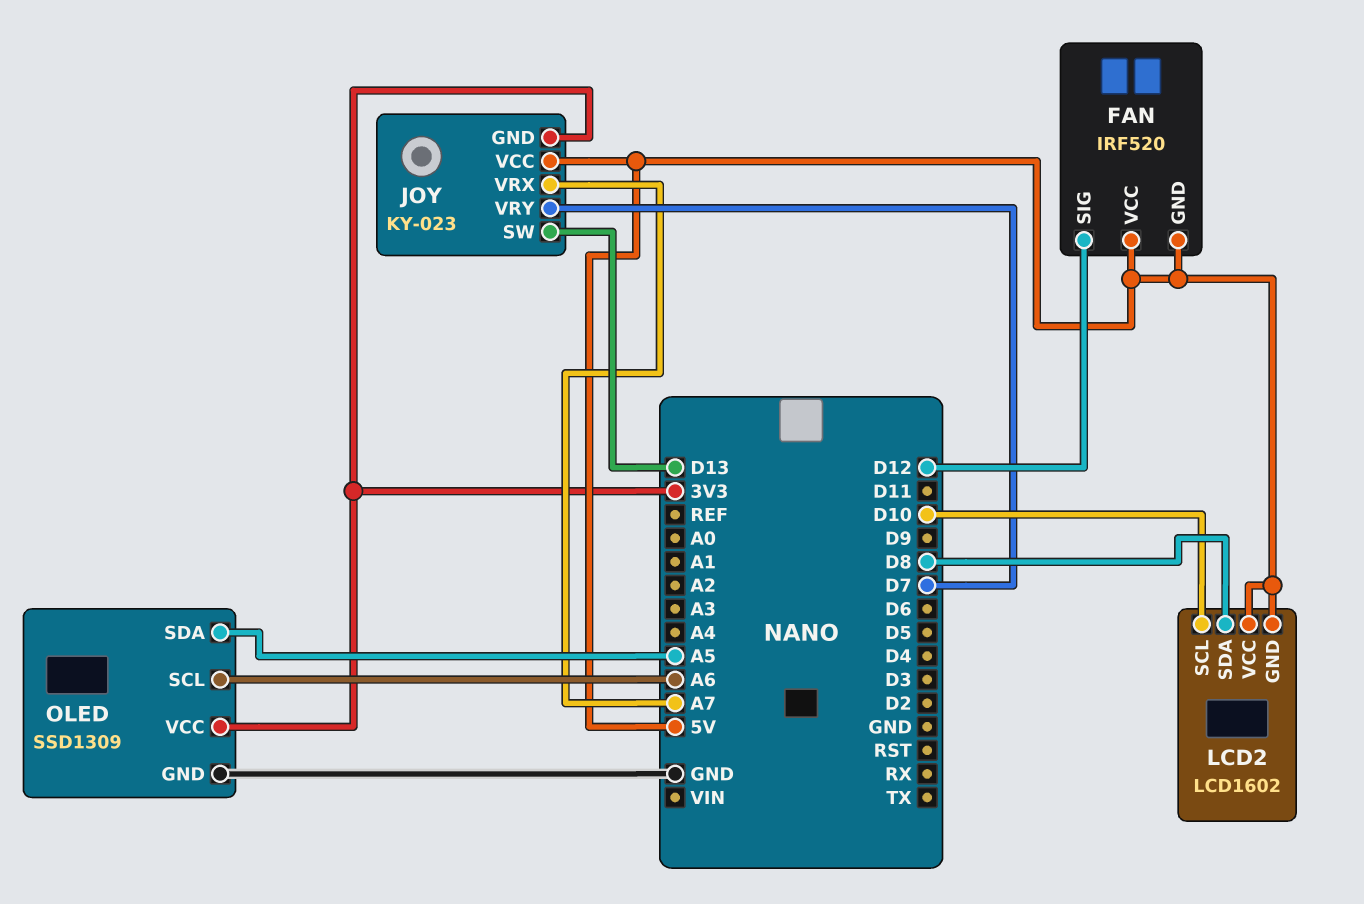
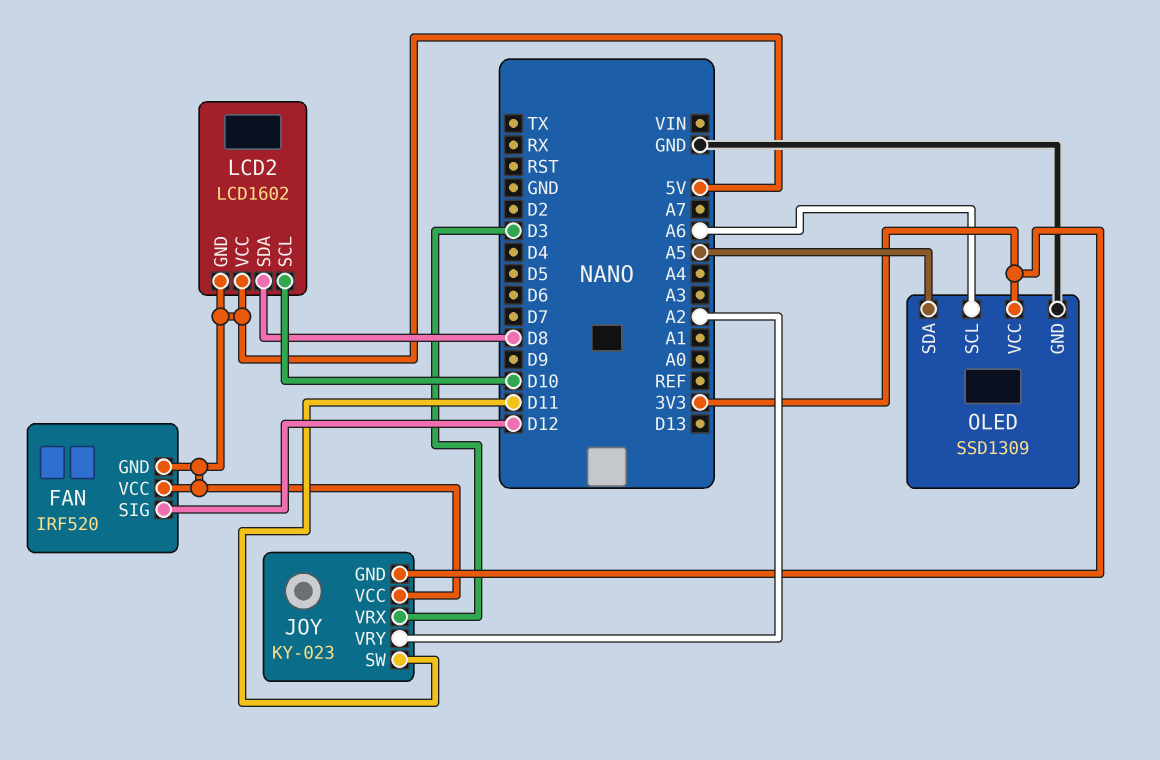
JOY pin SW: D13 -> D11
JOY pin VRX: A7 -> D3
JOY pin VRY: D7 -> A2

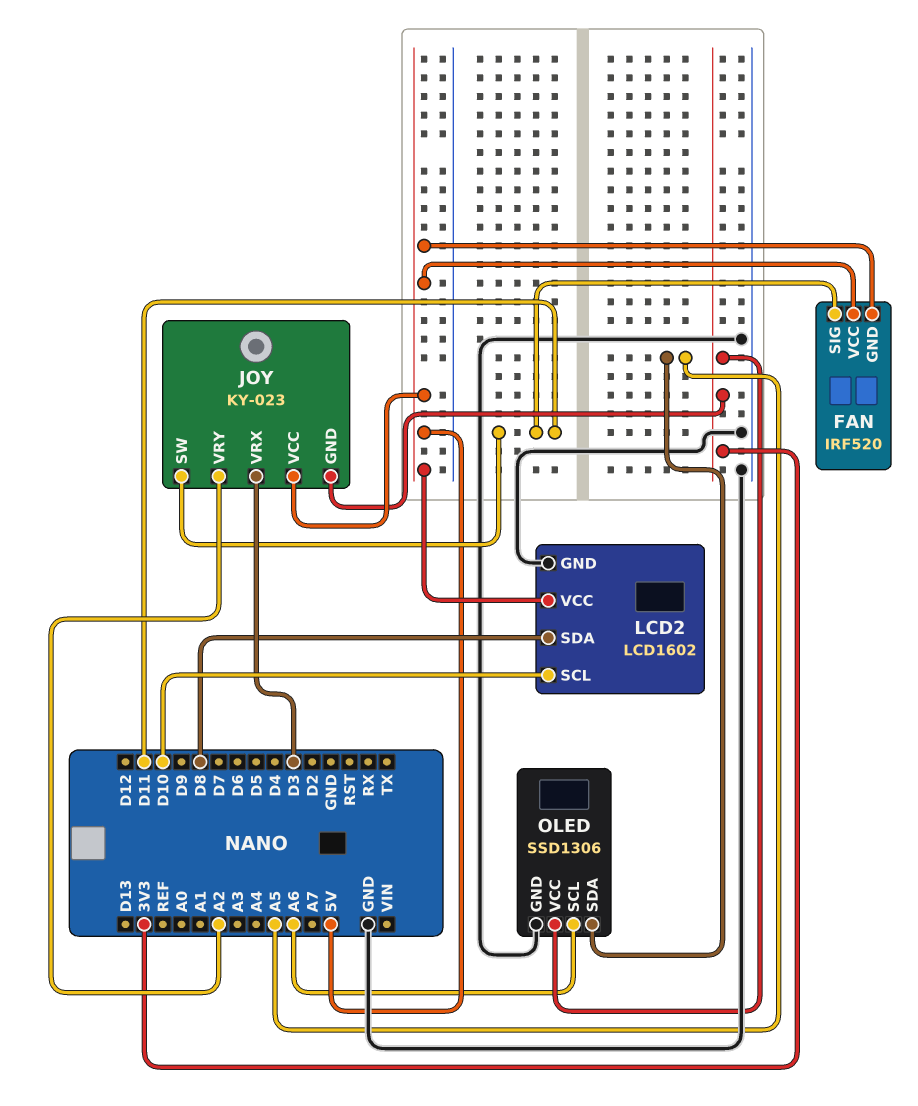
FAN pin SIG: D12 -> D11
LCD2 pin GND: 5V -> GND
OLED: SSD1309 -> SSD1306

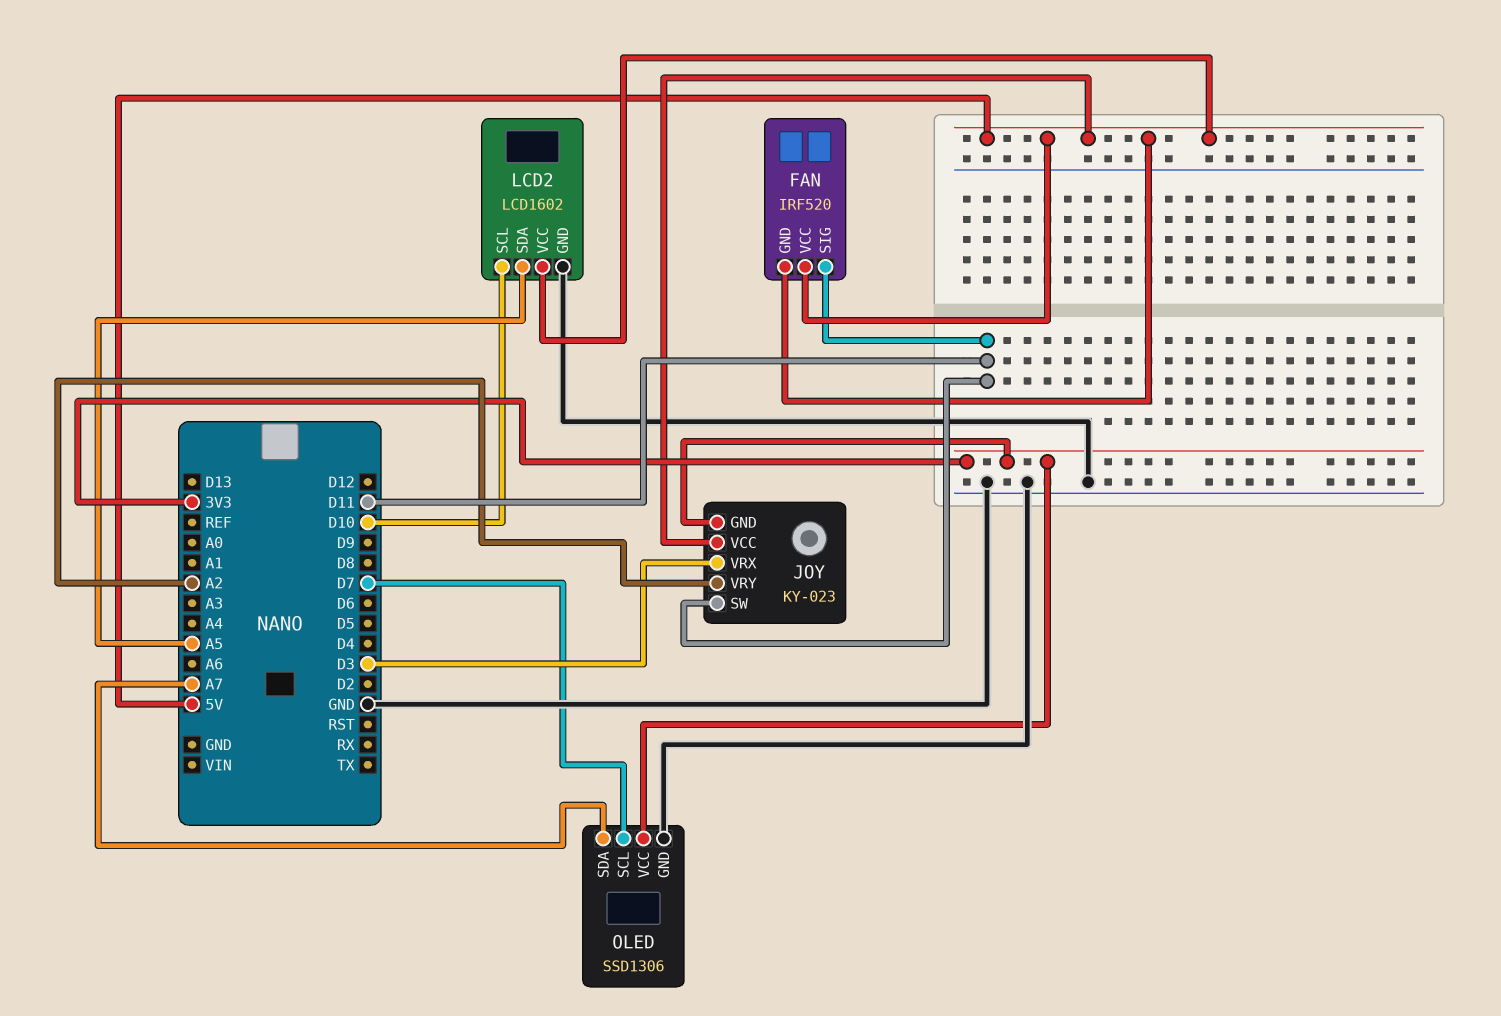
LCD2 pin SDA: D8 -> A5
OLED pin SCL: A6 -> D7
OLED pin SDA: A5 -> A7

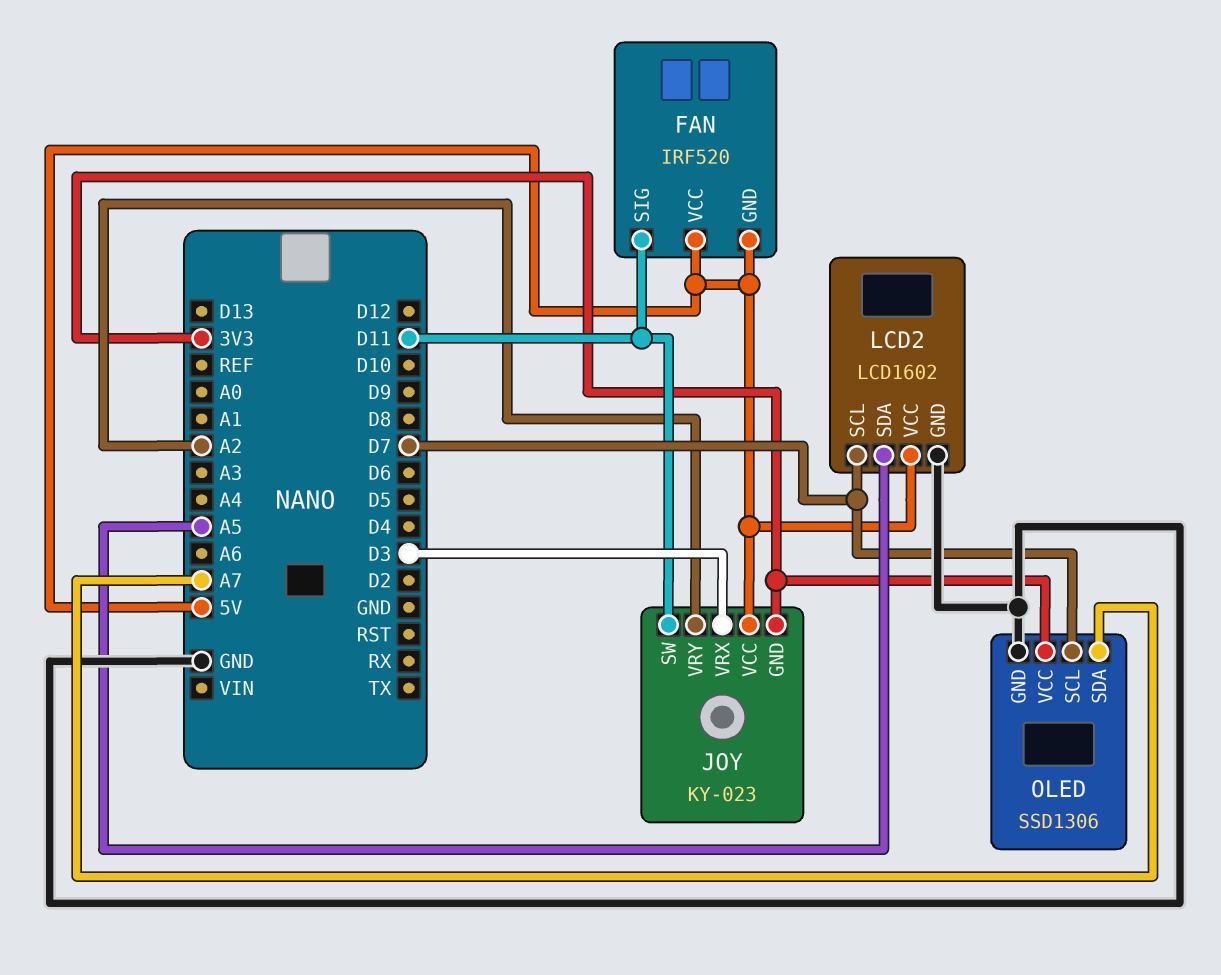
LCD2 pin SCL: D10 -> D7

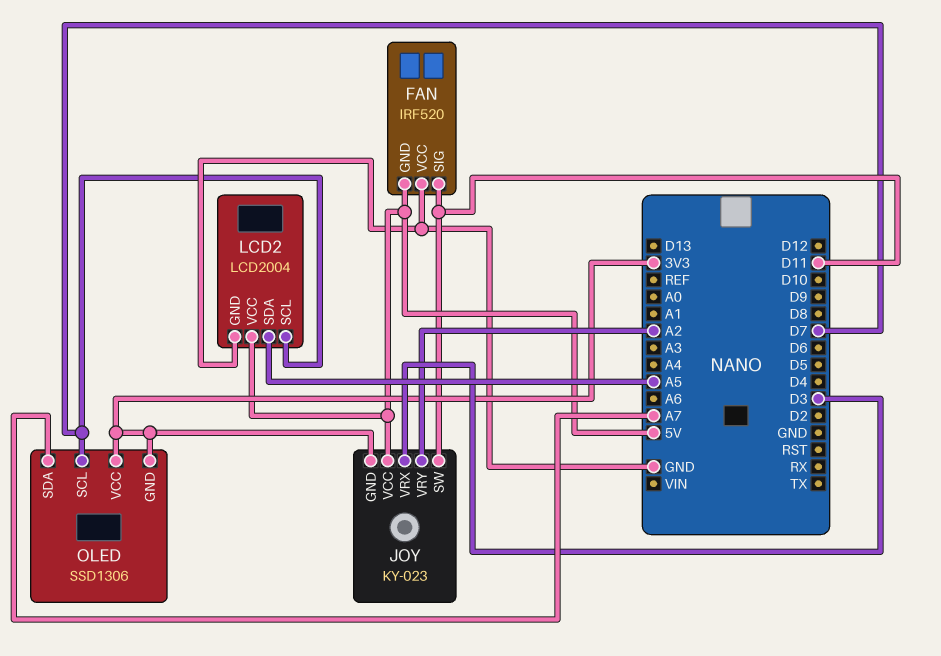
FAN pin VCC: 5V -> GND
LCD2: LCD1602 -> LCD2004
OLED pin GND: GND -> 3V3

